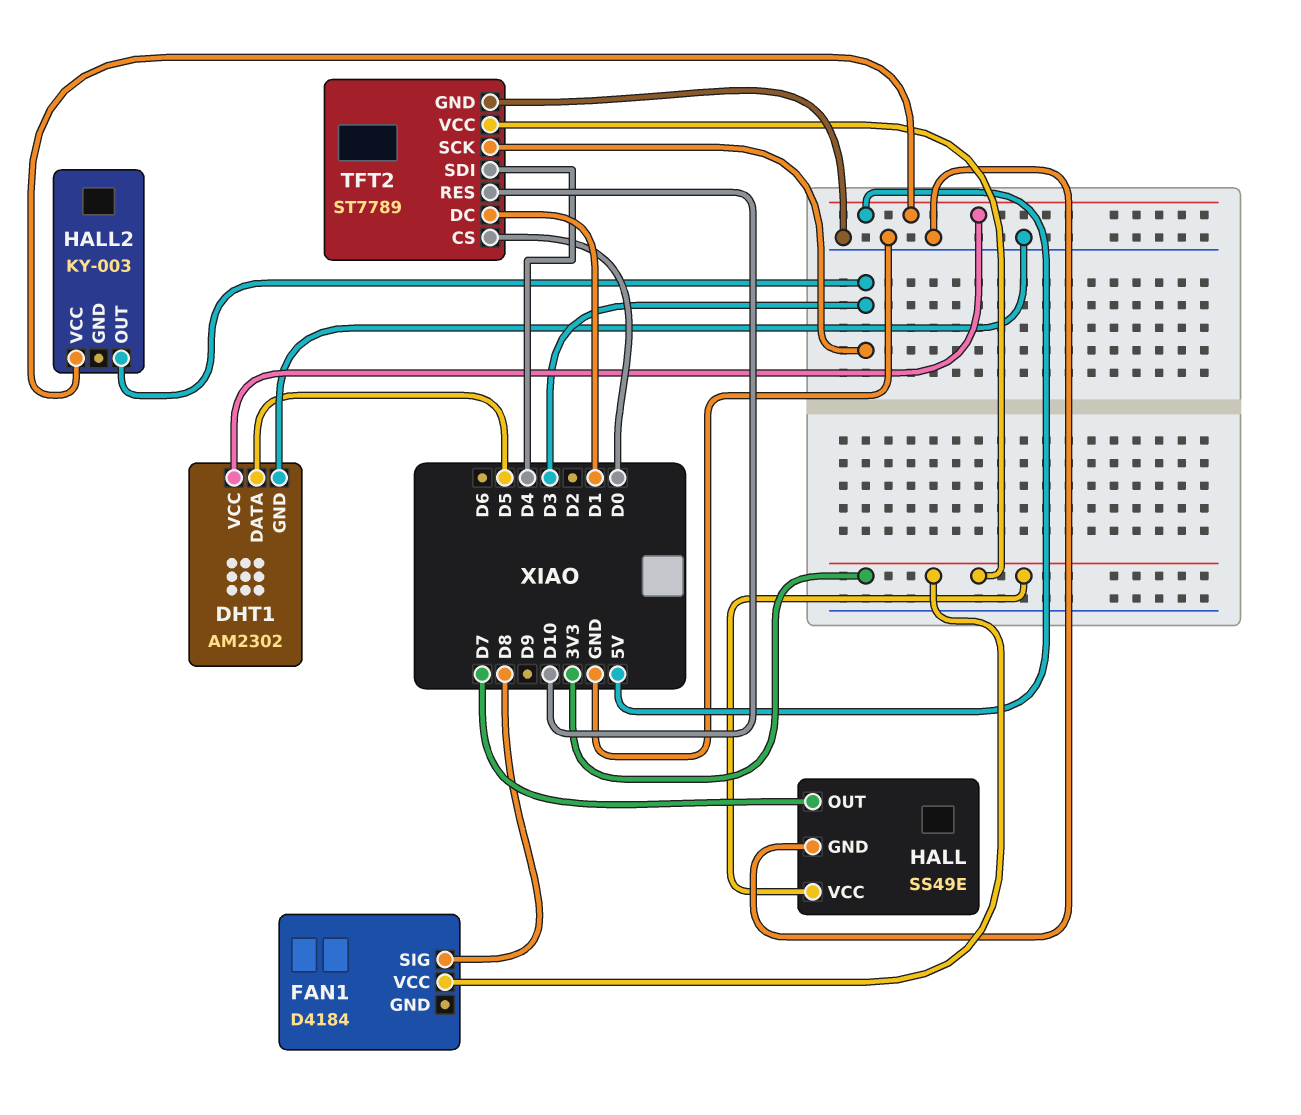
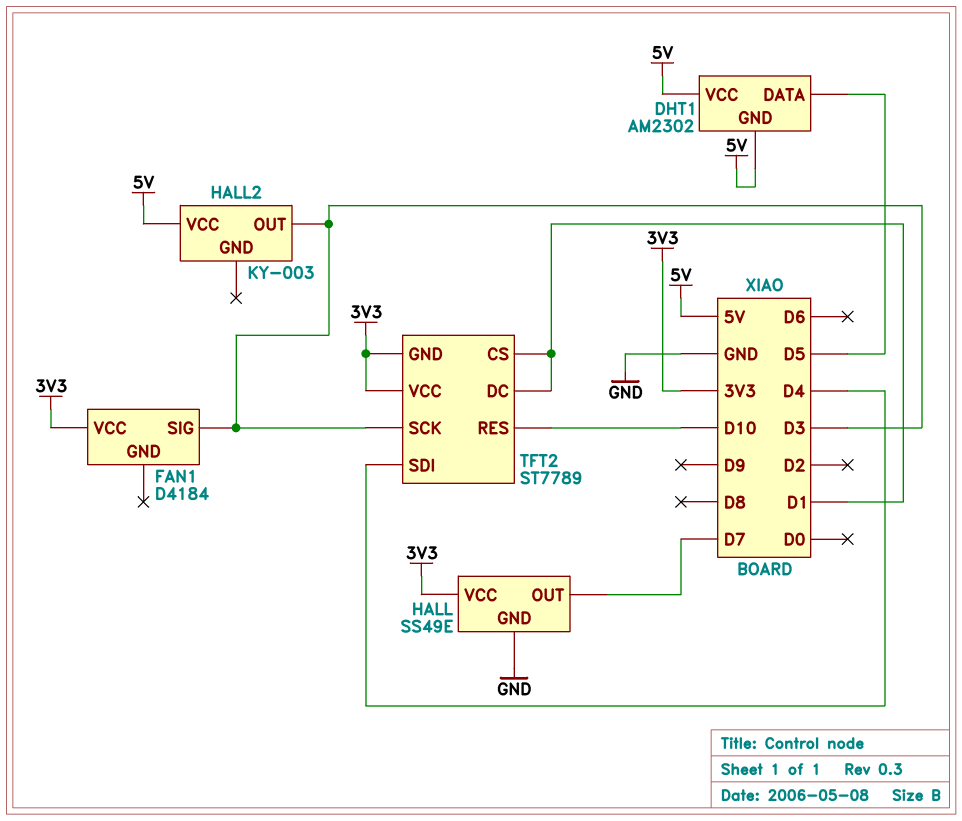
DHT1 pin GND: GND -> 5V
FAN1 pin SIG: D8 -> D3
TFT2 pin CS: D0 -> D1
TFT2 pin GND: GND -> 3V3

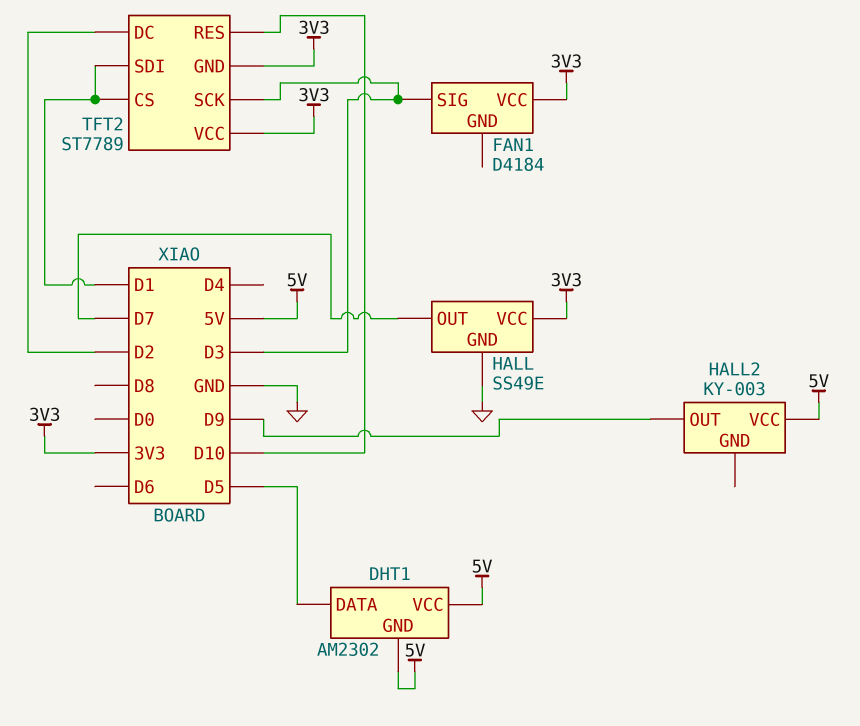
HALL2 pin OUT: D3 -> D9
TFT2 pin DC: D1 -> D2
TFT2 pin SDI: D4 -> D1

